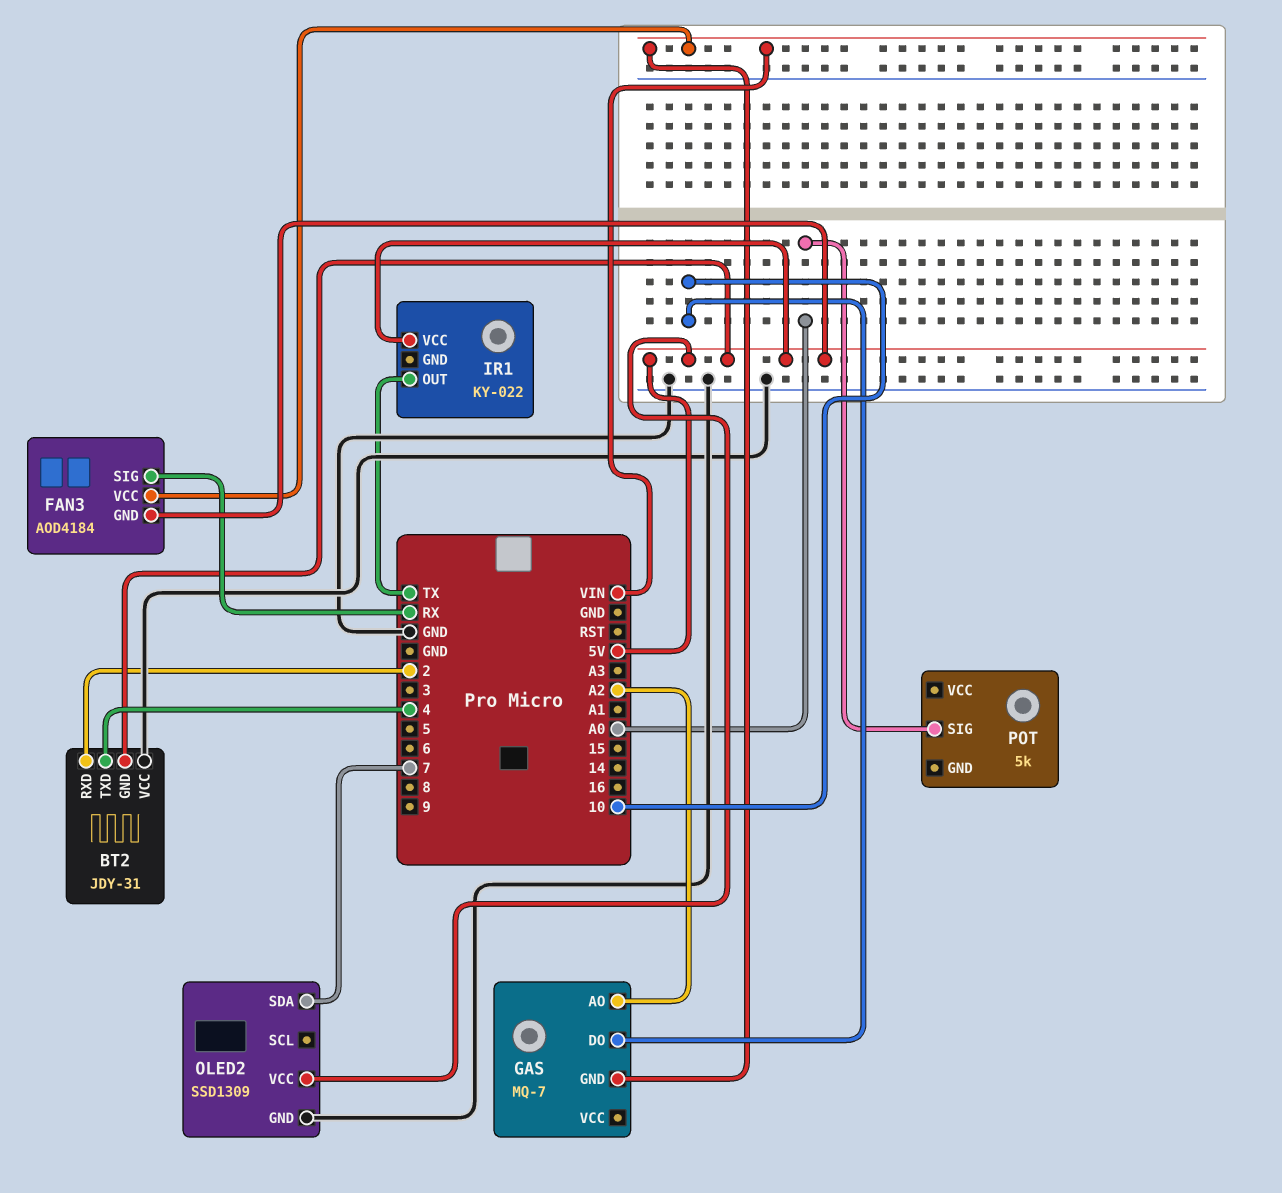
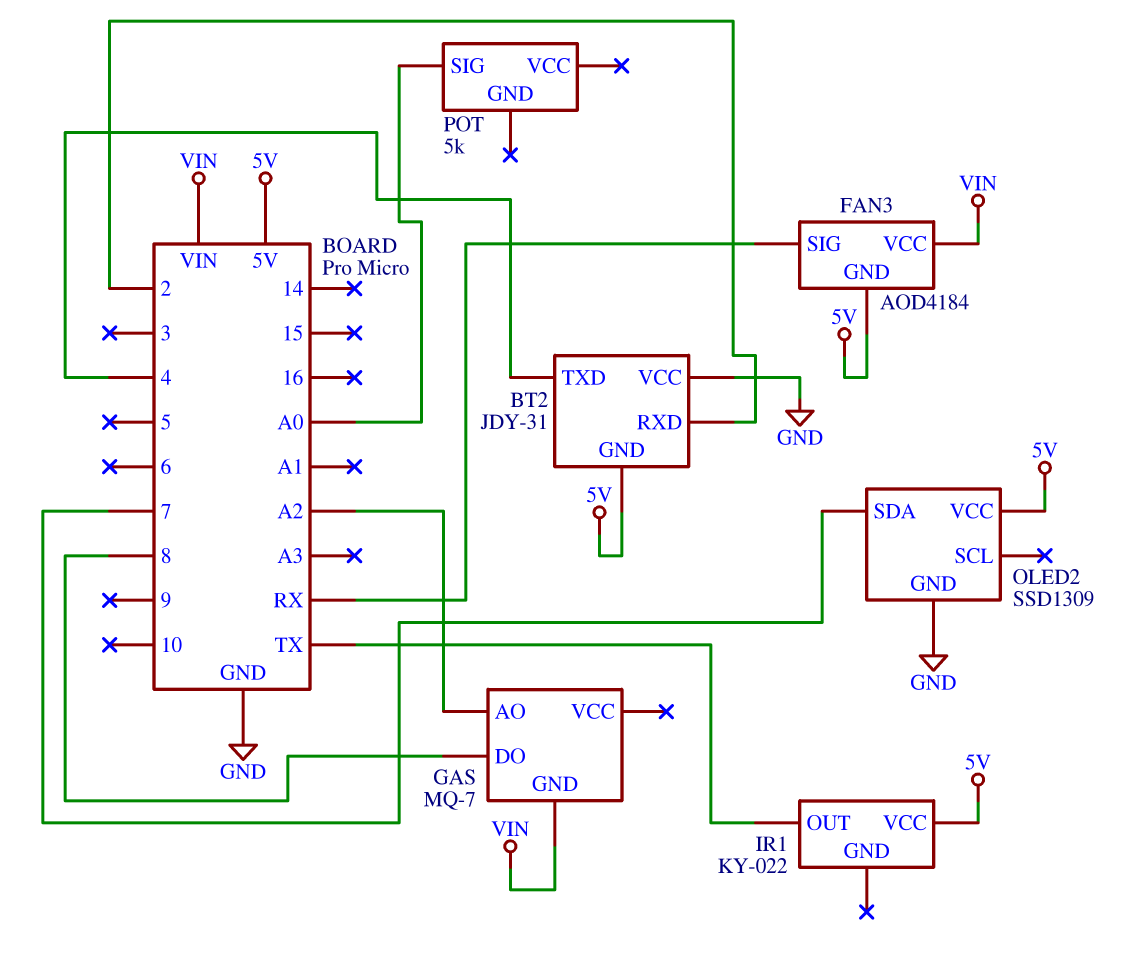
GAS pin DO: 10 -> 8

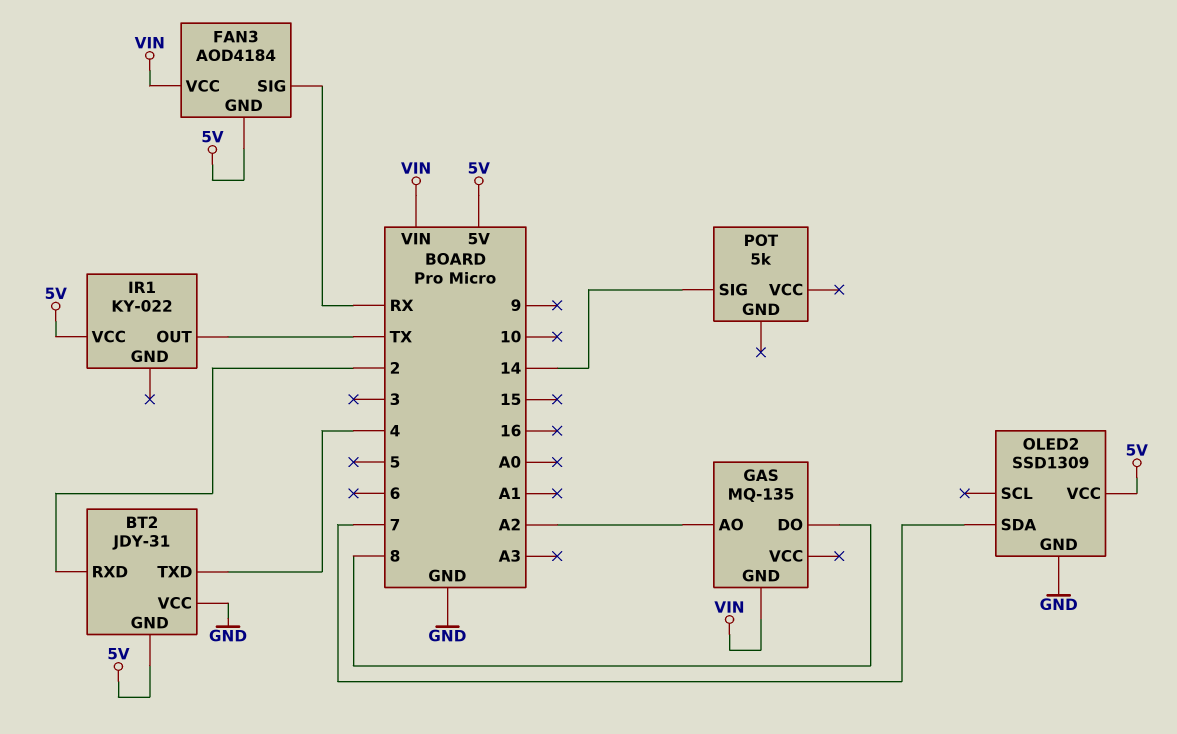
GAS: MQ-7 -> MQ-135
POT pin SIG: A0 -> 14

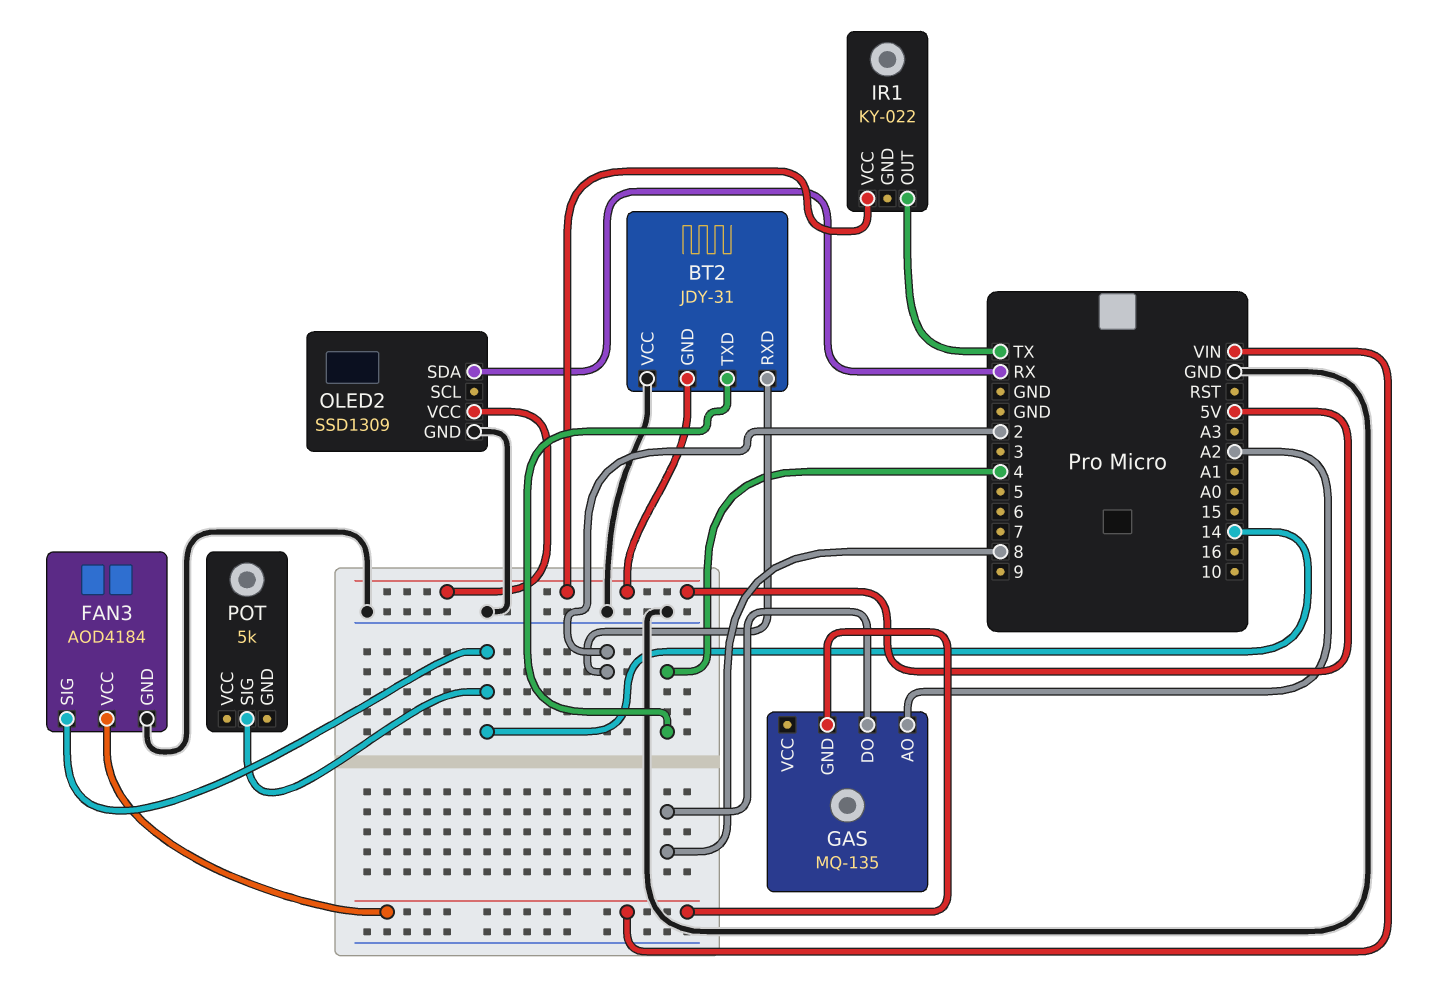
FAN3 pin GND: 5V -> GND
FAN3 pin SIG: RX -> 14
OLED2 pin SDA: 7 -> RX

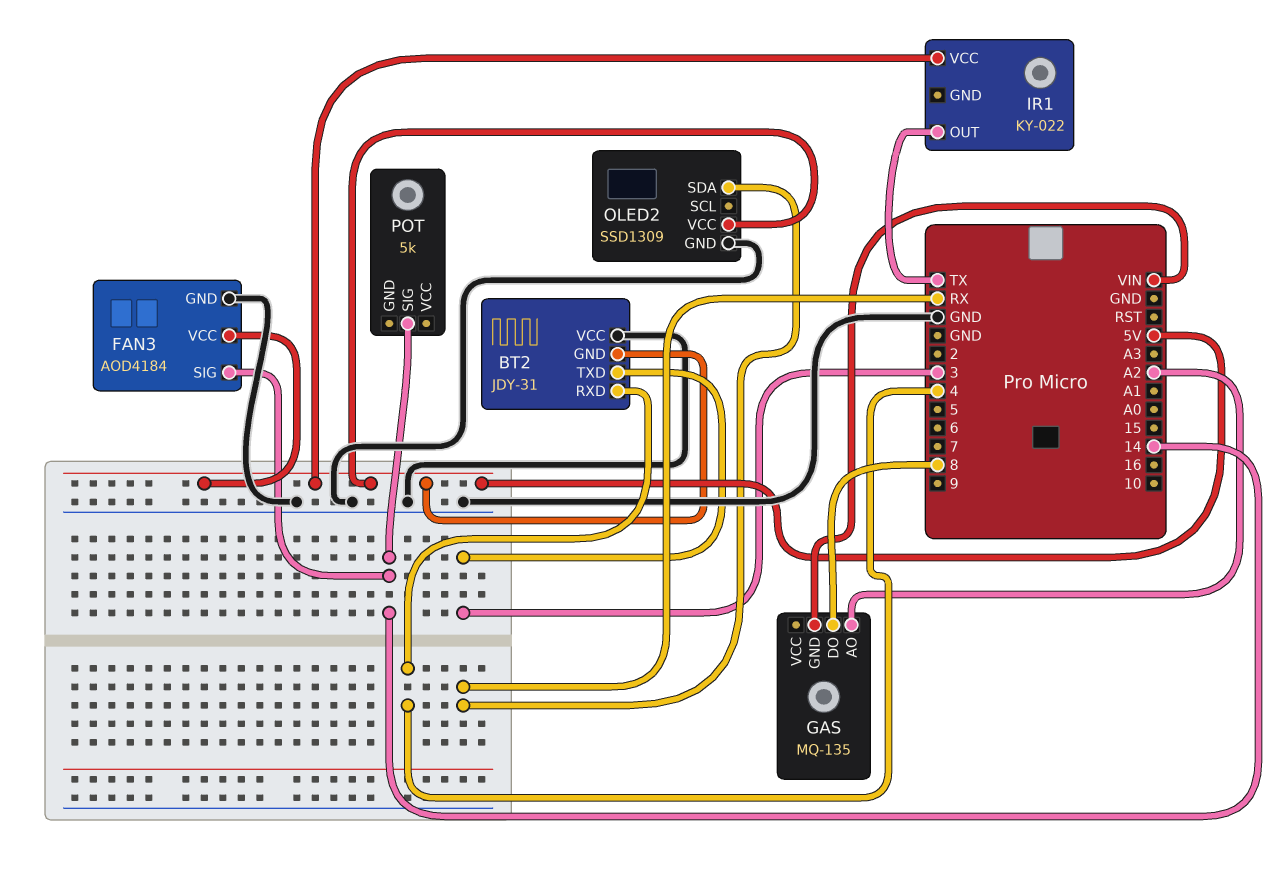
BT2 pin RXD: 2 -> 4
BT2 pin TXD: 4 -> 3
FAN3 pin VCC: VIN -> 5V

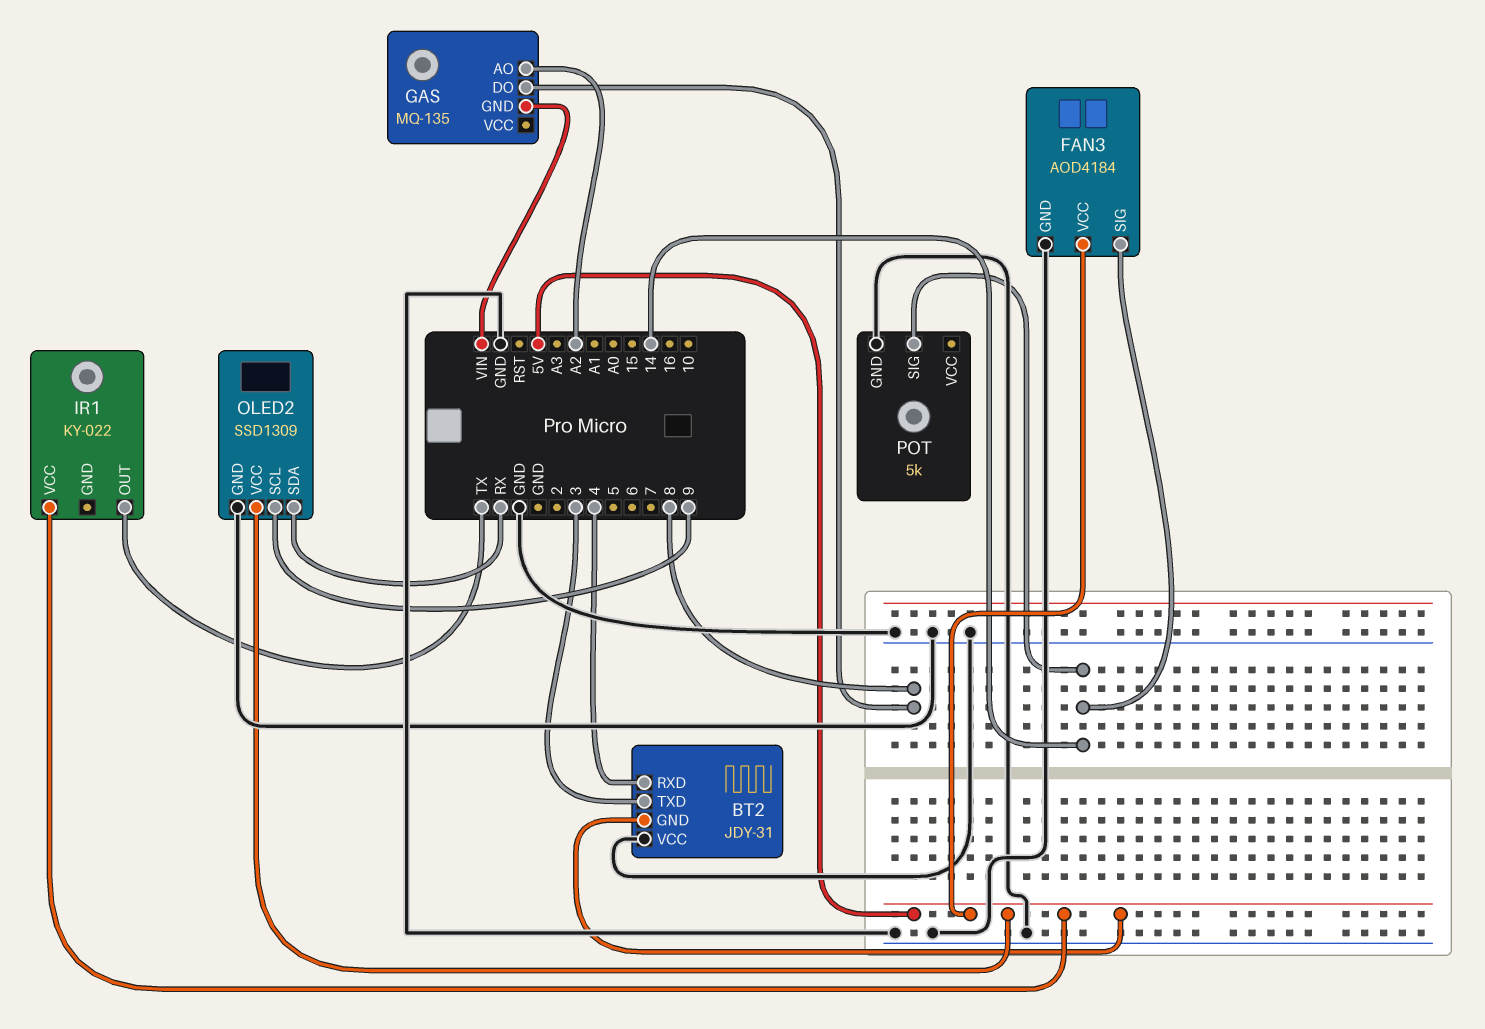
OLED2 pin SCL: none -> 9
POT pin GND: none -> GND

